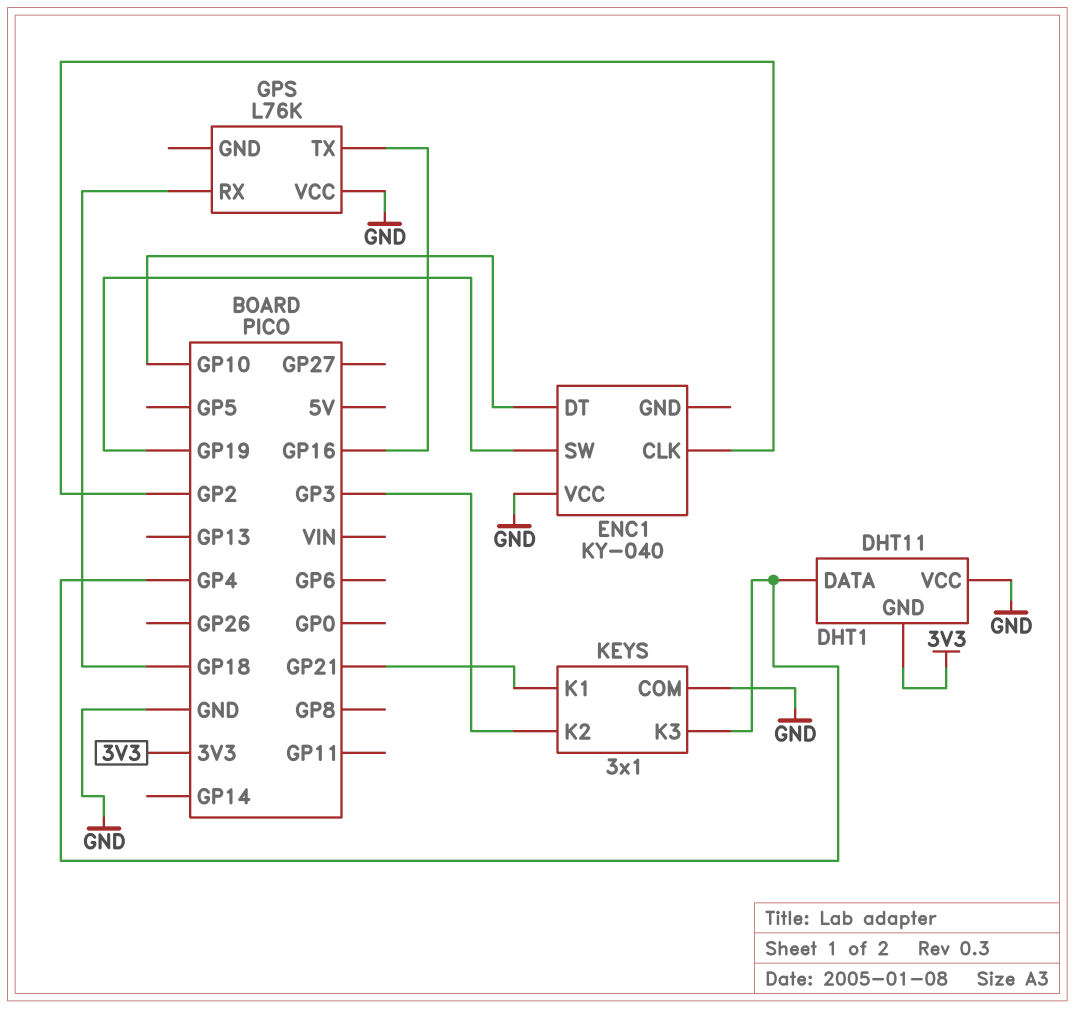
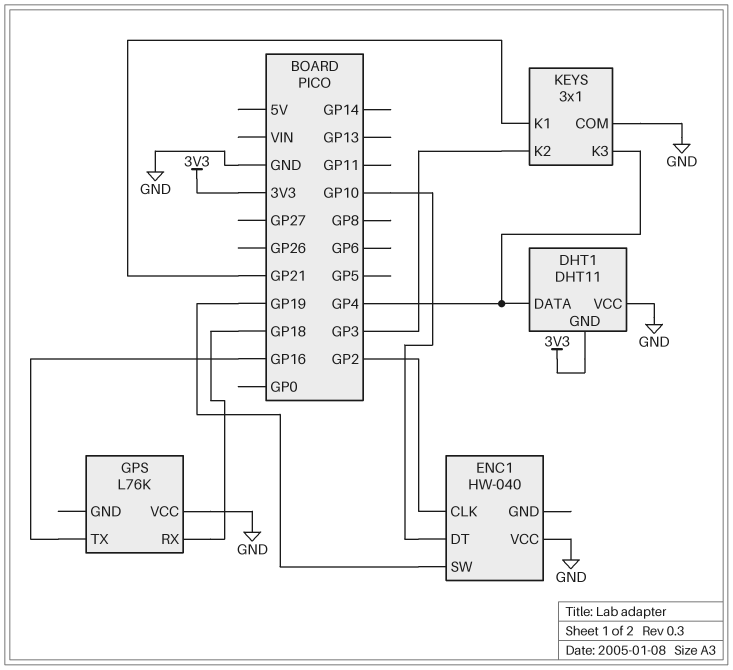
ENC1: KY-040 -> HW-040

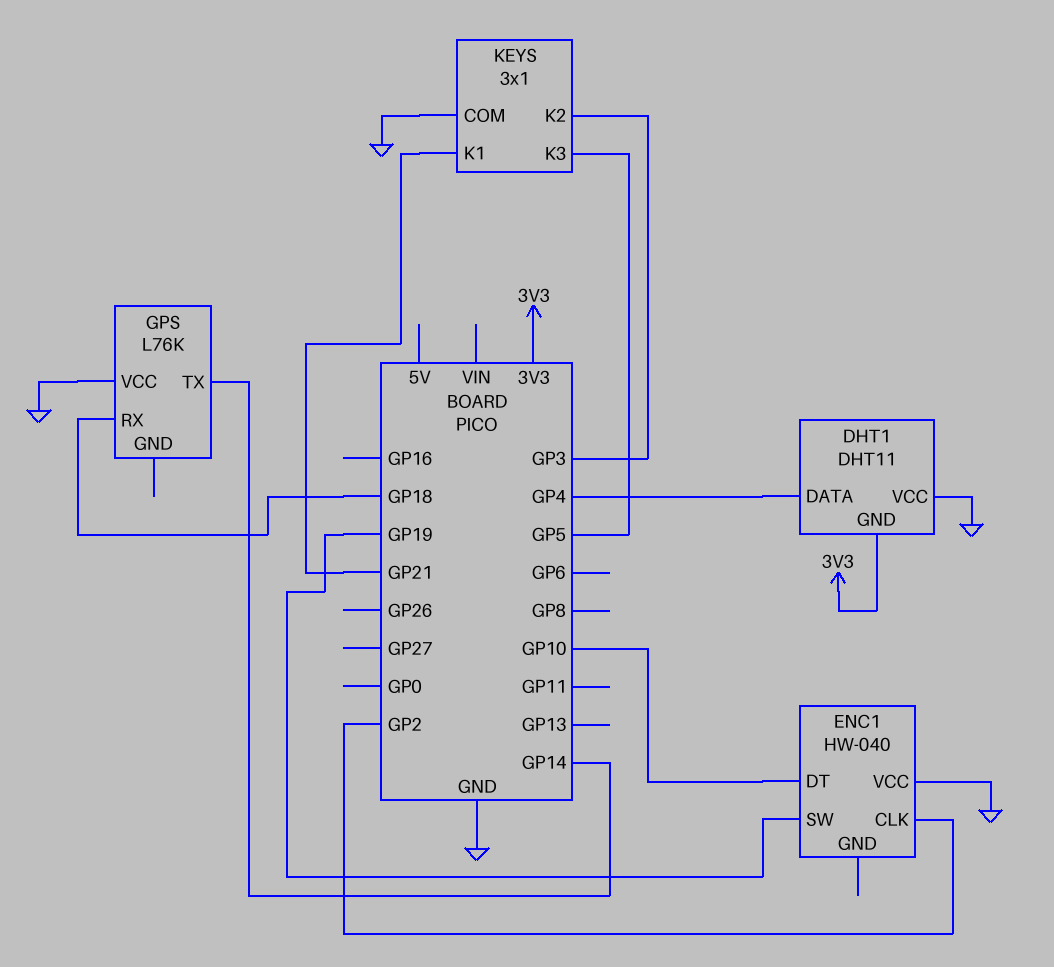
GPS pin TX: GP16 -> GP14
KEYS pin K3: GP4 -> GP5

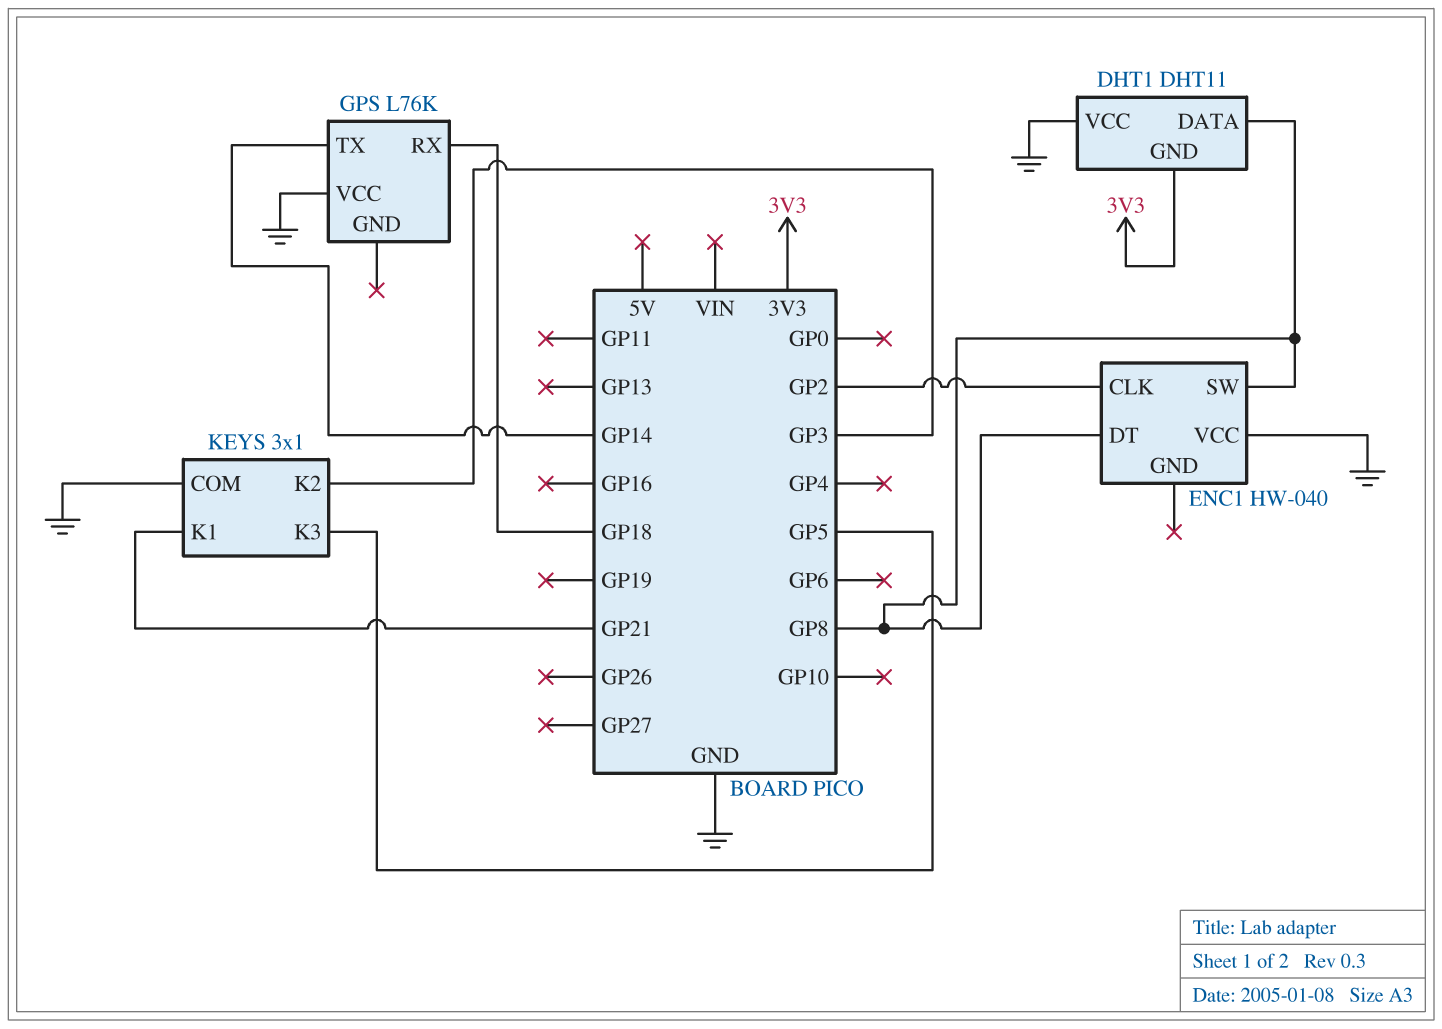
DHT1 pin DATA: GP4 -> GP8
ENC1 pin DT: GP10 -> GP8
ENC1 pin SW: GP19 -> GP8

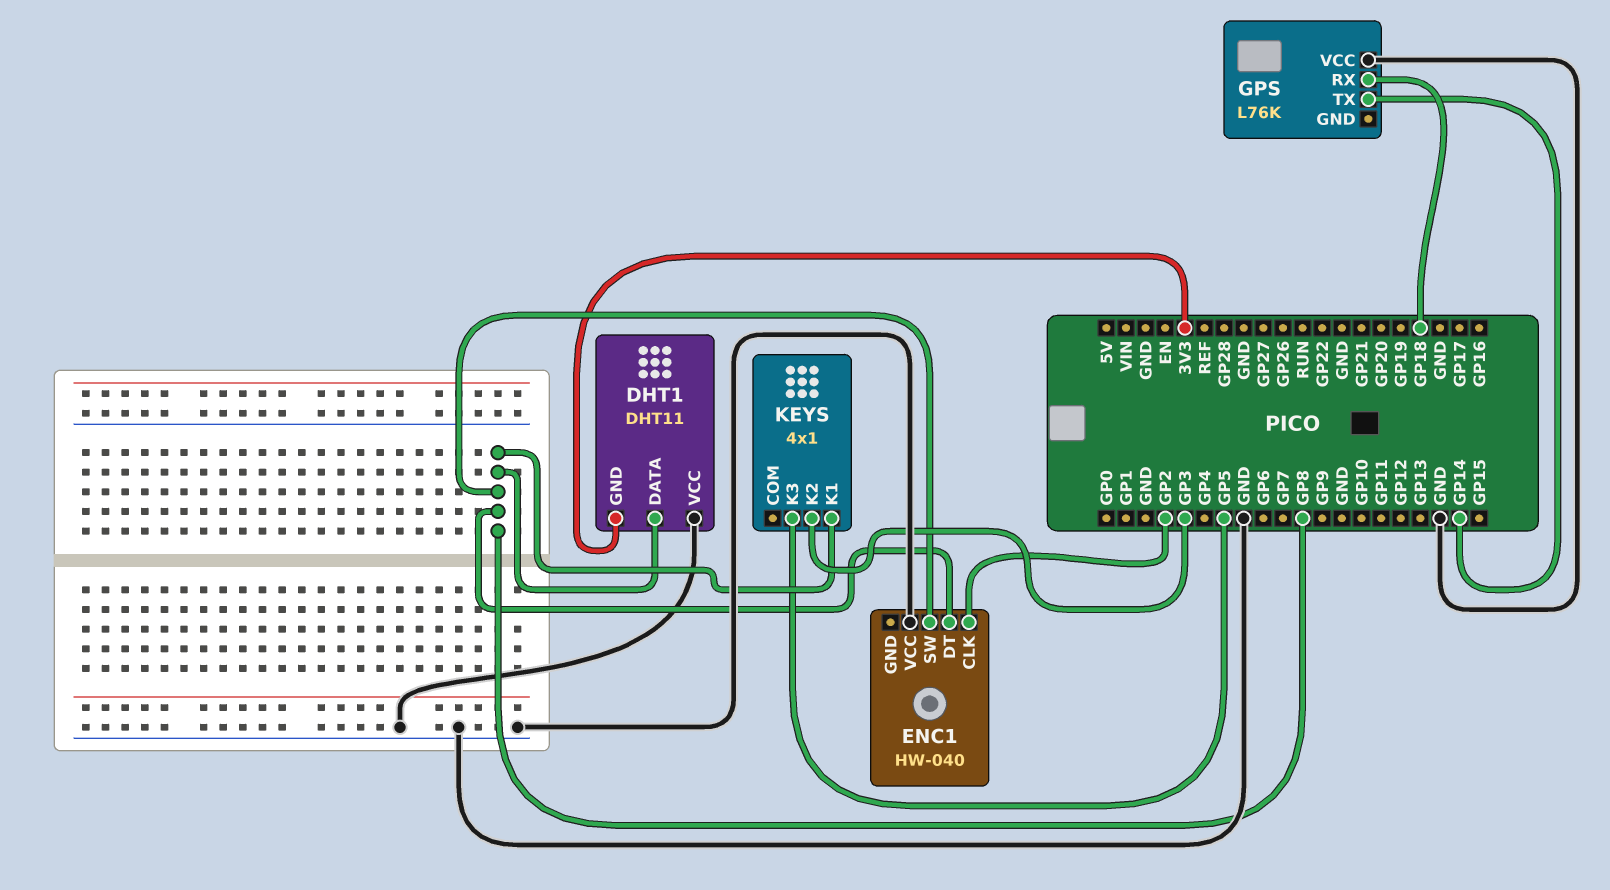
KEYS: 3x1 -> 4x1
KEYS pin COM: GND -> none
KEYS pin K1: GP21 -> GP8

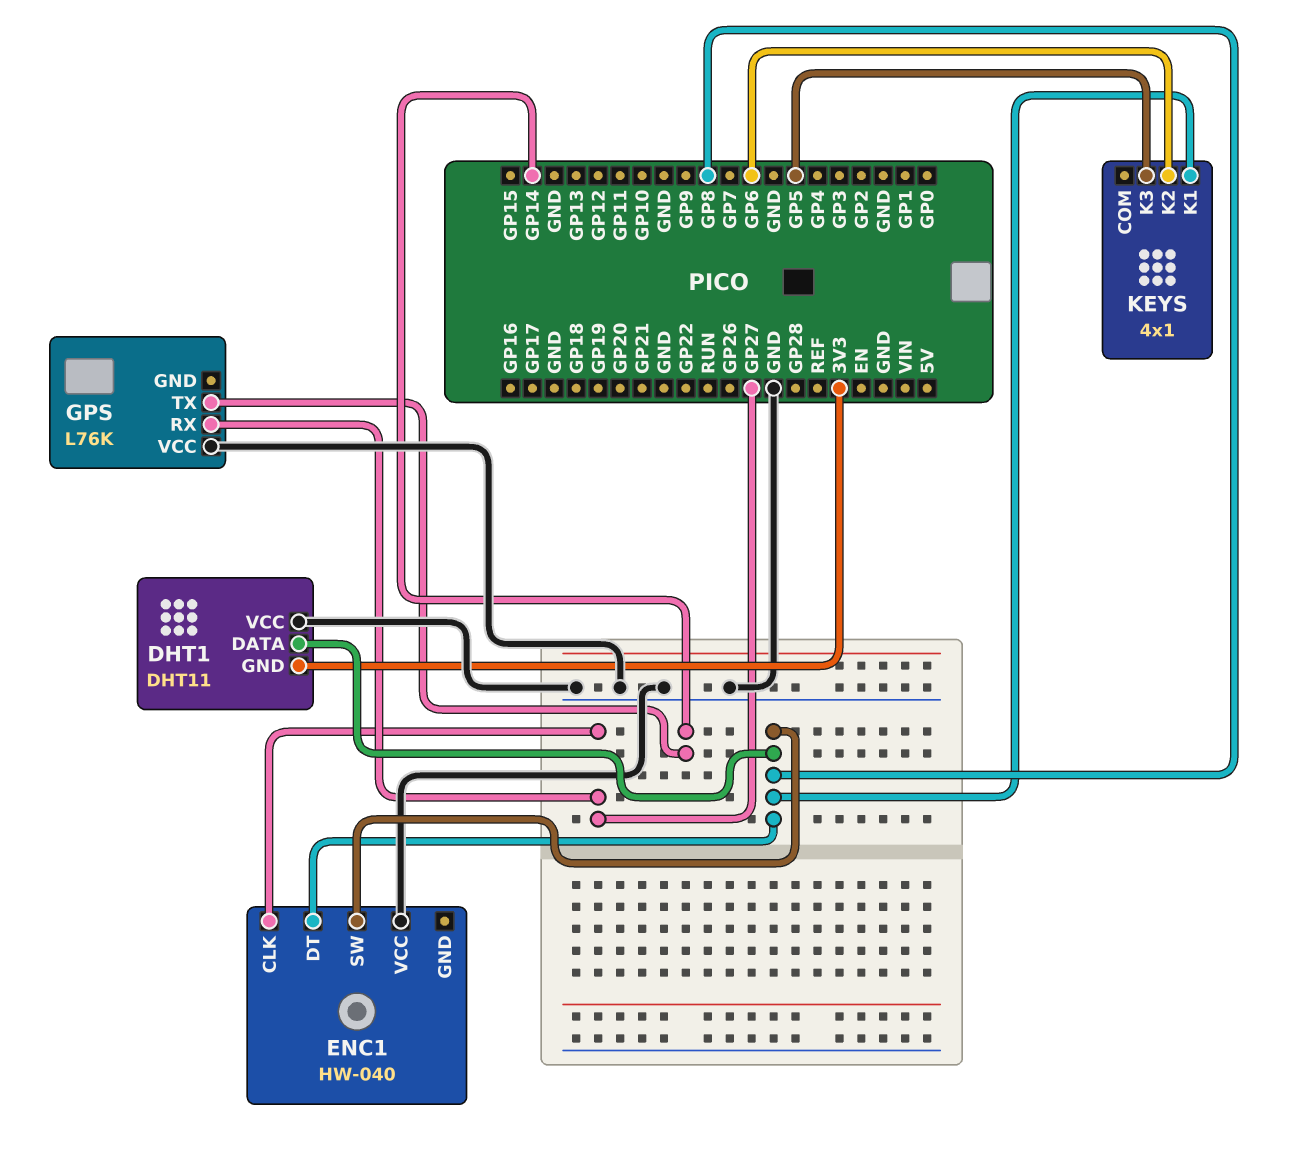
ENC1 pin CLK: GP2 -> GP27
GPS pin RX: GP18 -> GP27
KEYS pin K2: GP3 -> GP6

